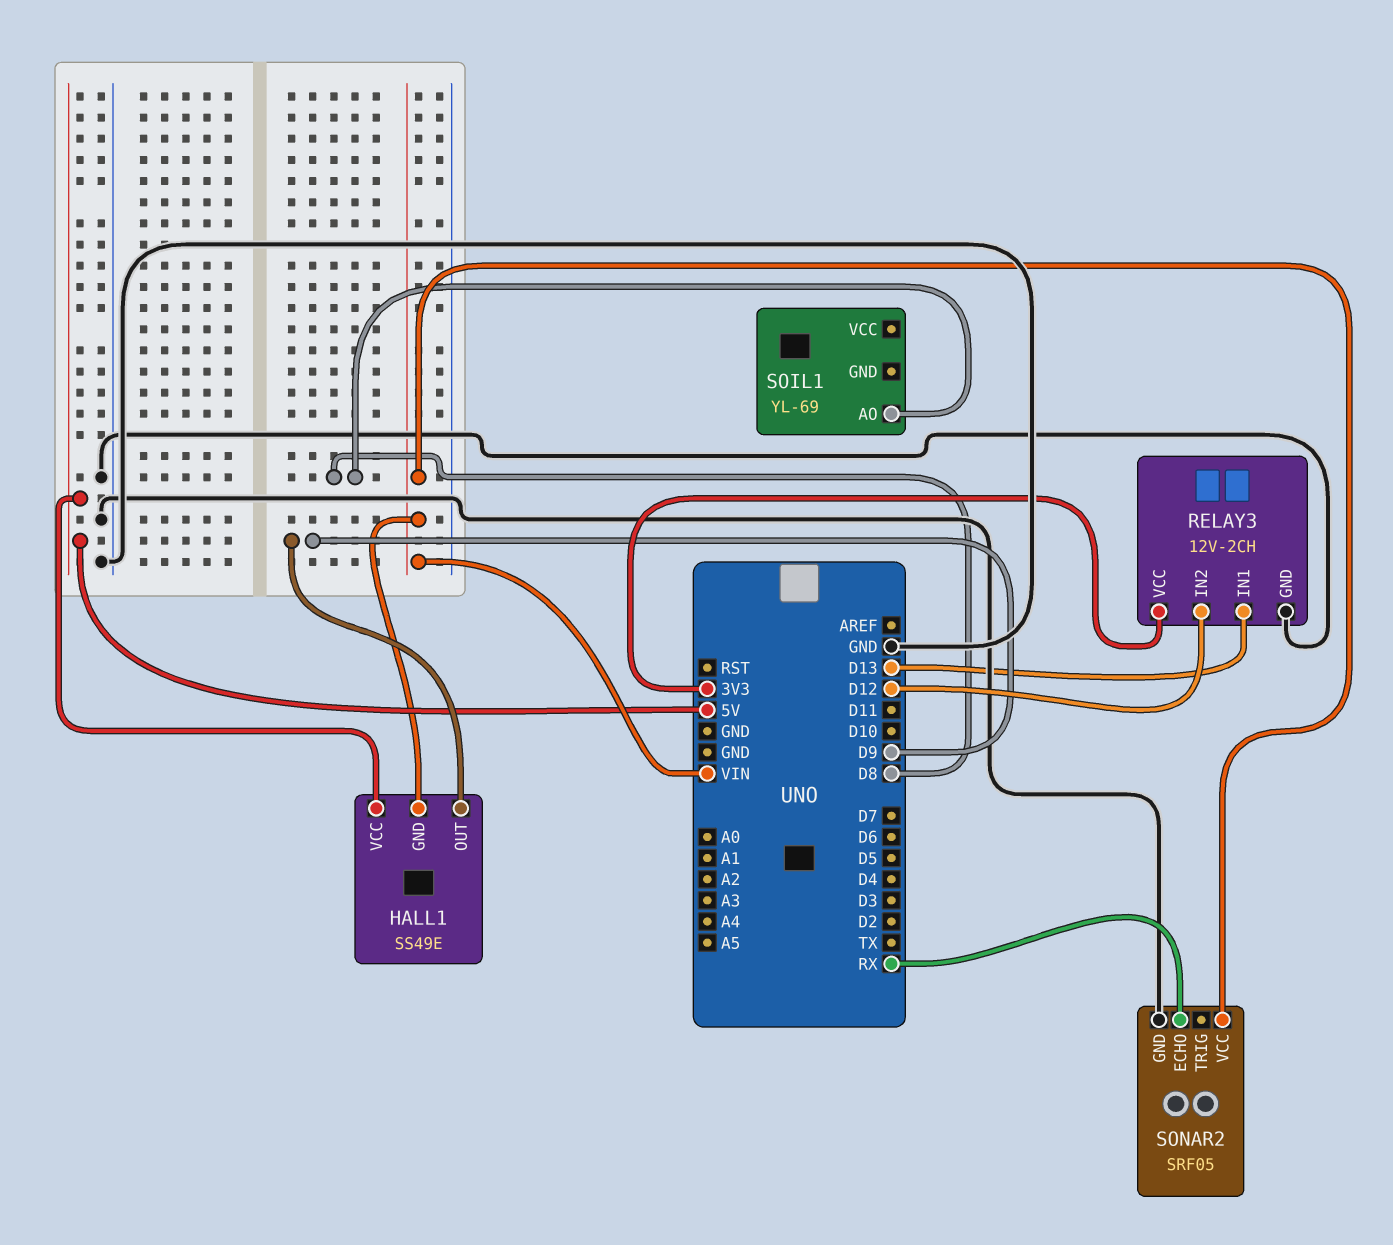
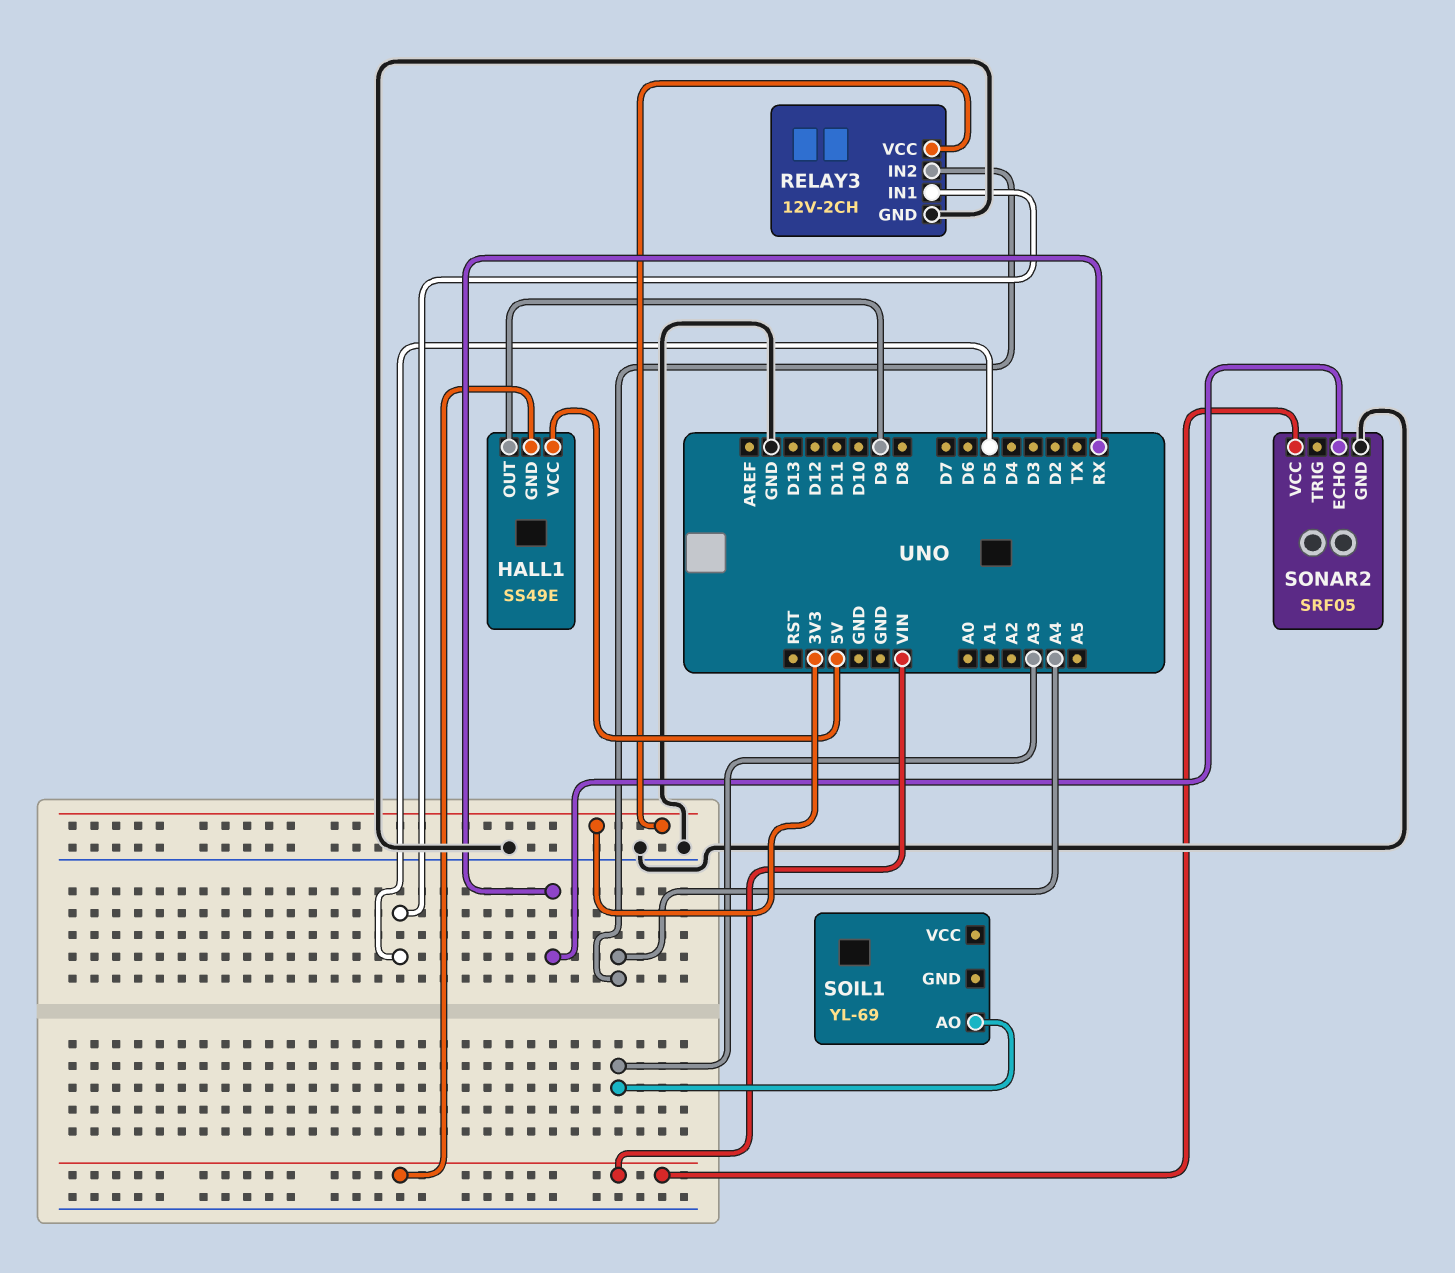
RELAY3 pin IN1: D13 -> D5
RELAY3 pin IN2: D12 -> A4
SOIL1 pin AO: D8 -> A3

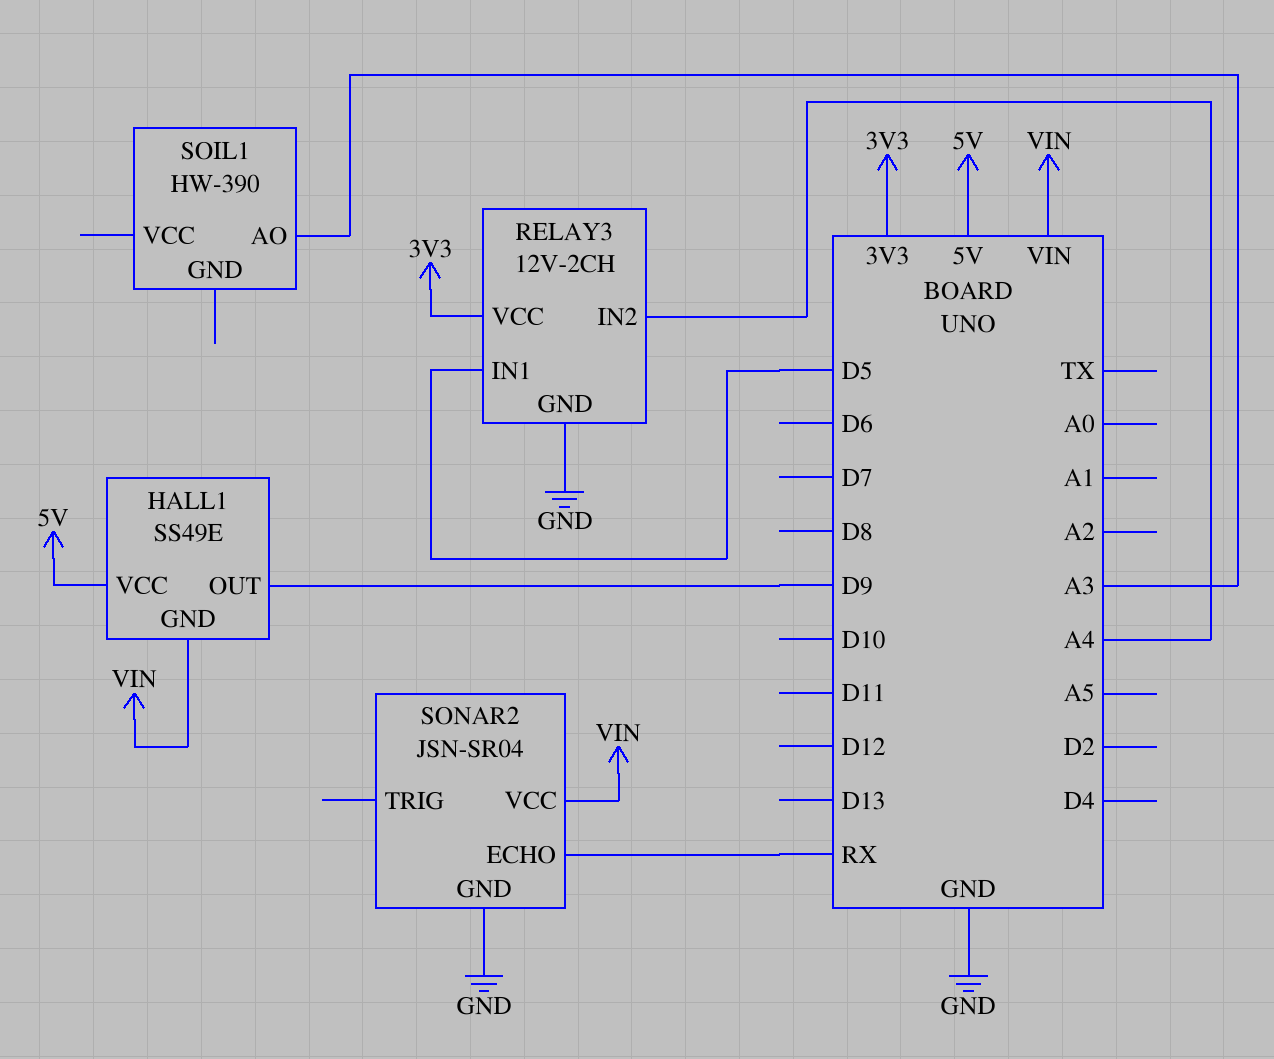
SOIL1: YL-69 -> HW-390
SONAR2: SRF05 -> JSN-SR04

